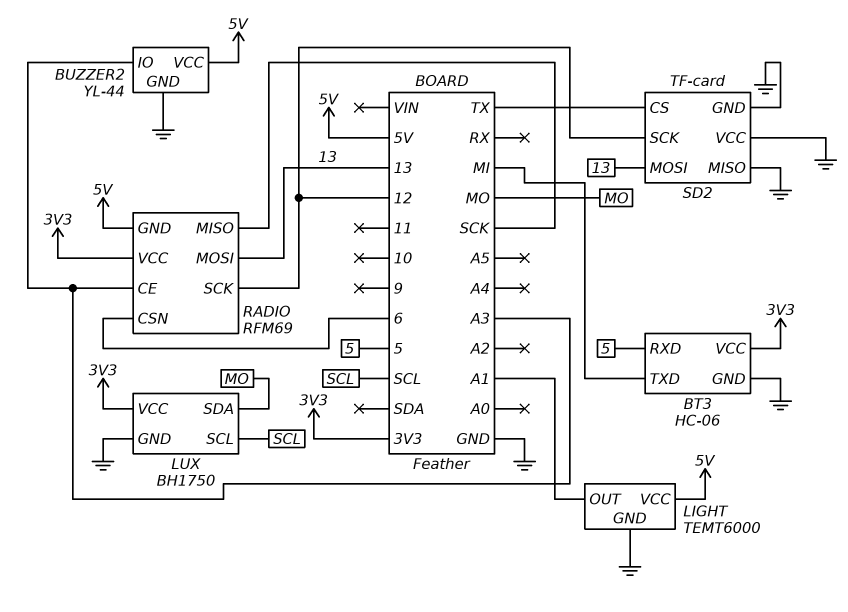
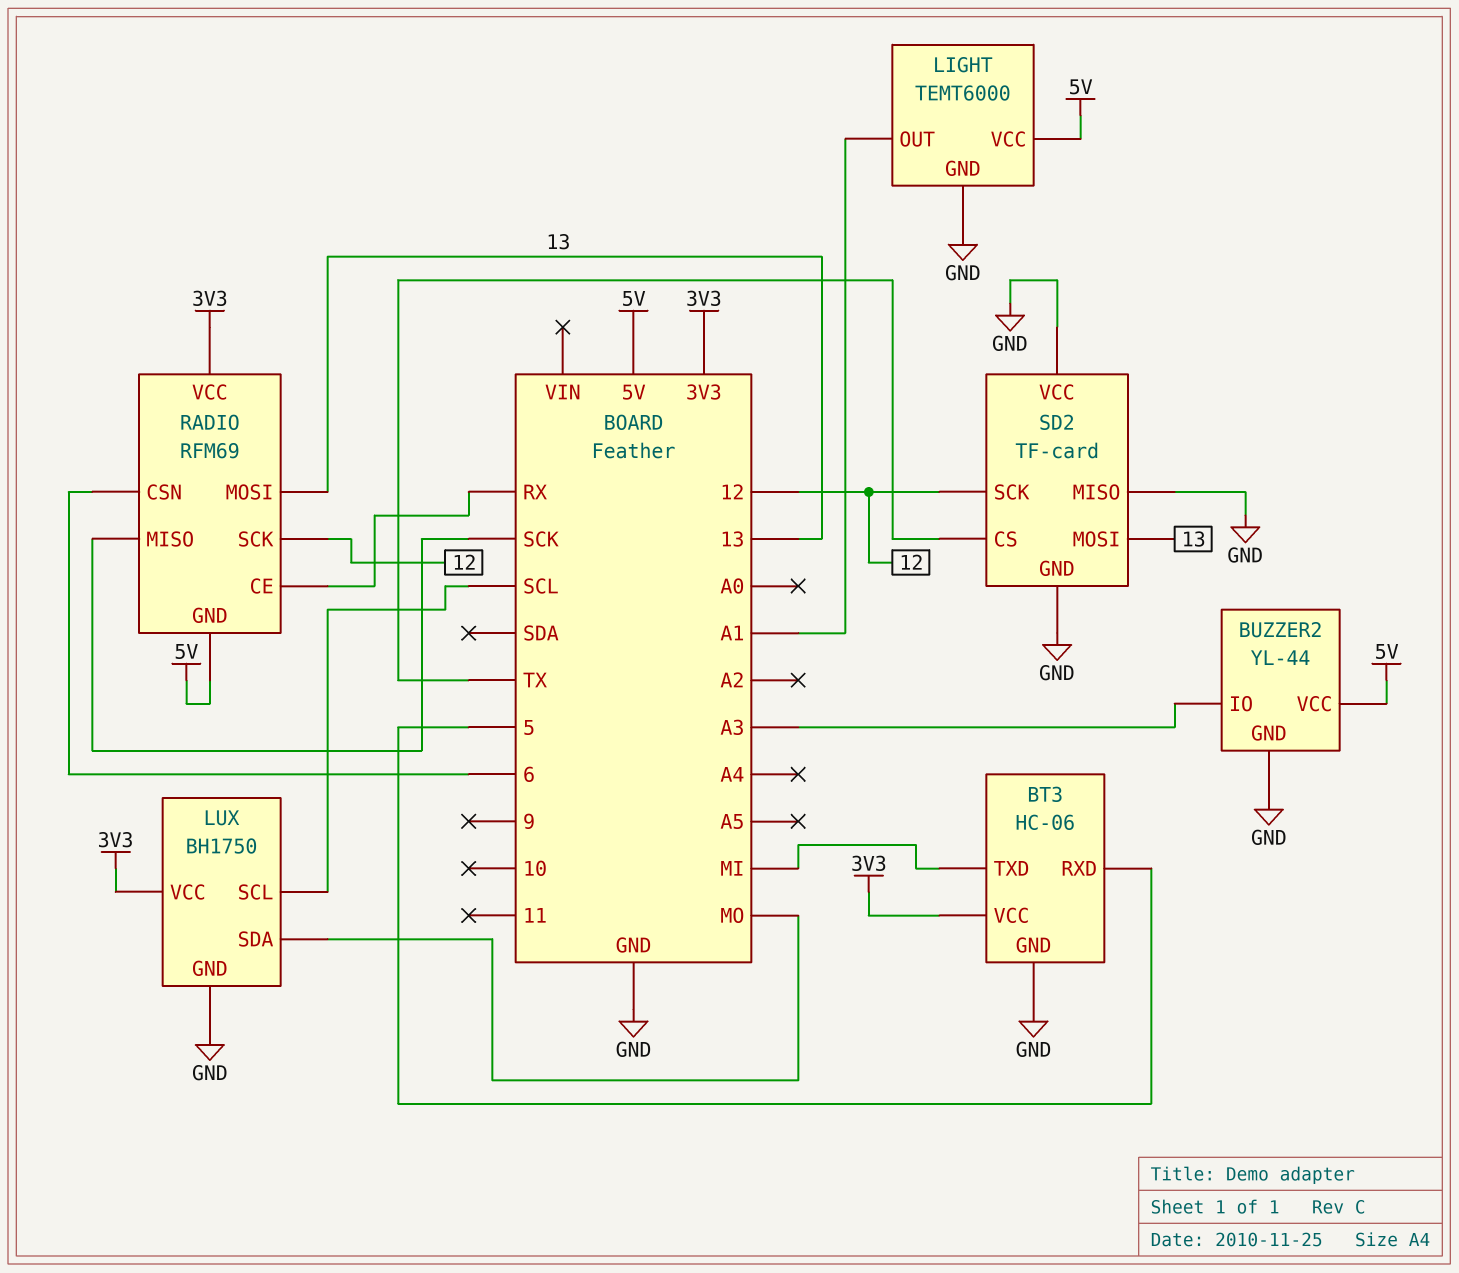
RADIO pin CE: A3 -> RX

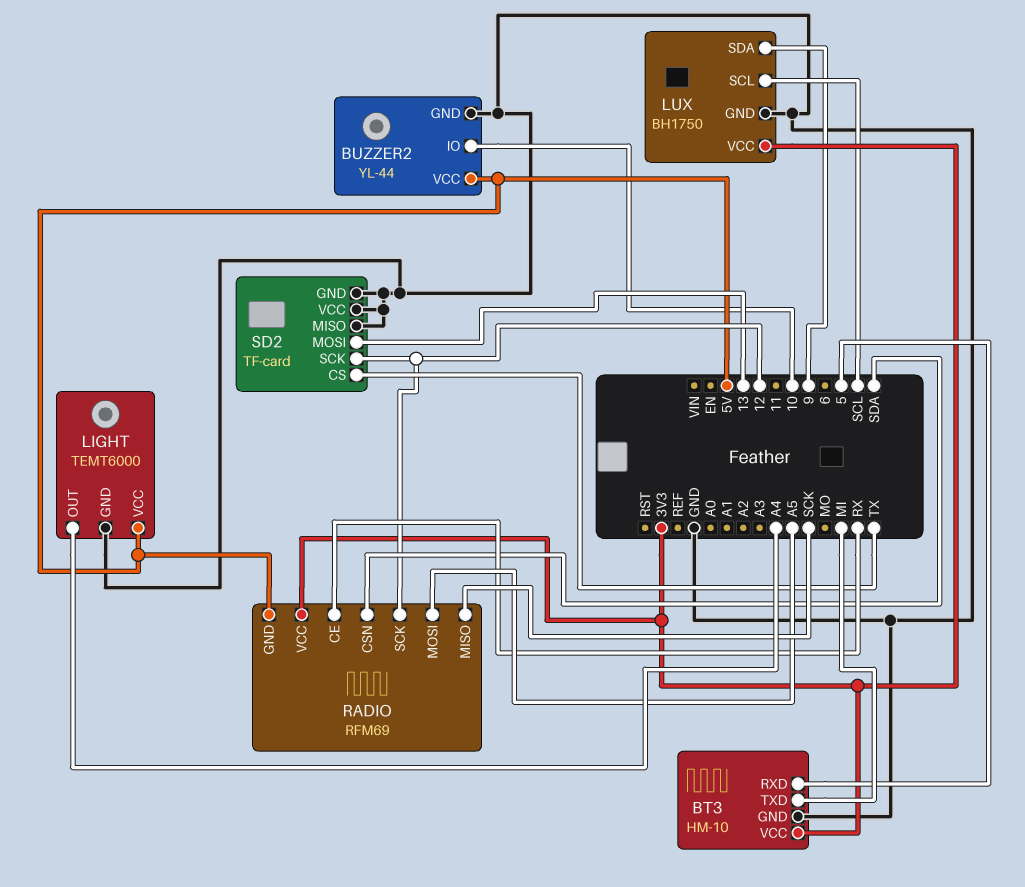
BT3: HC-06 -> HM-10
BUZZER2 pin IO: A3 -> 10
LIGHT pin OUT: A1 -> A4
LUX pin SDA: MO -> 9
RADIO pin CSN: 6 -> SDA
RADIO pin MOSI: 13 -> A5

